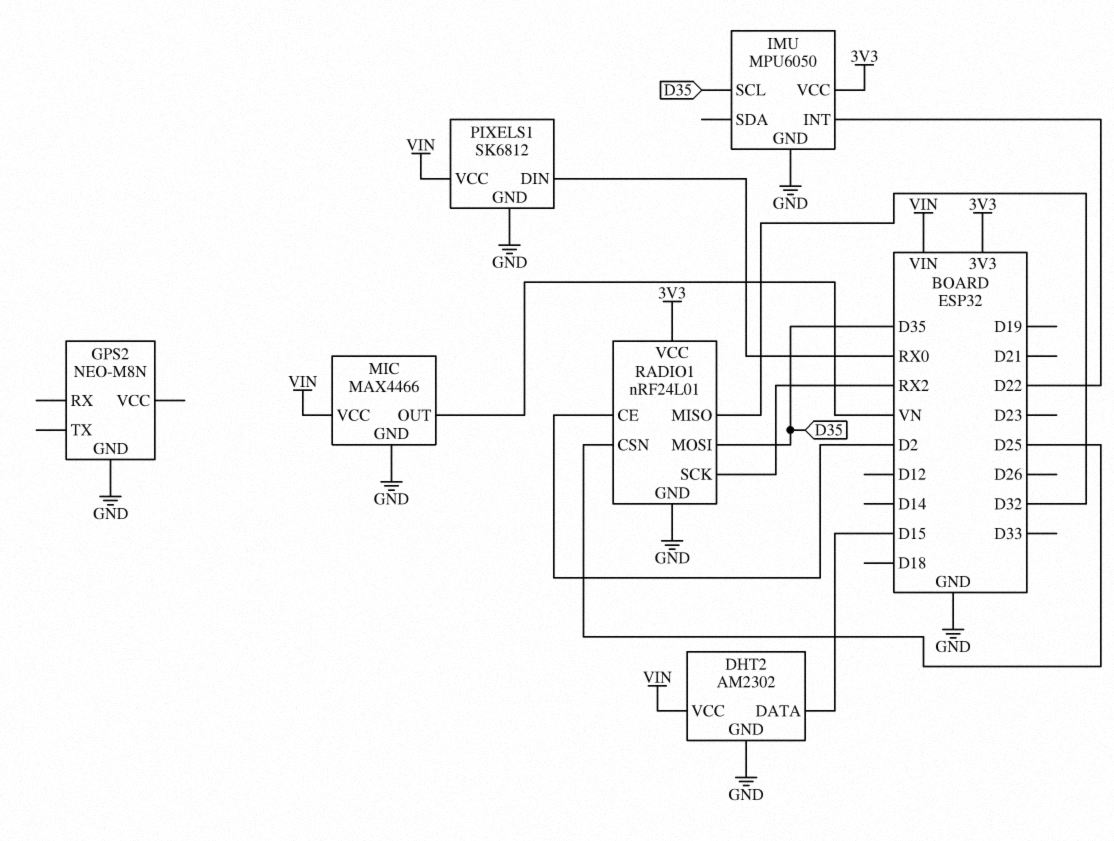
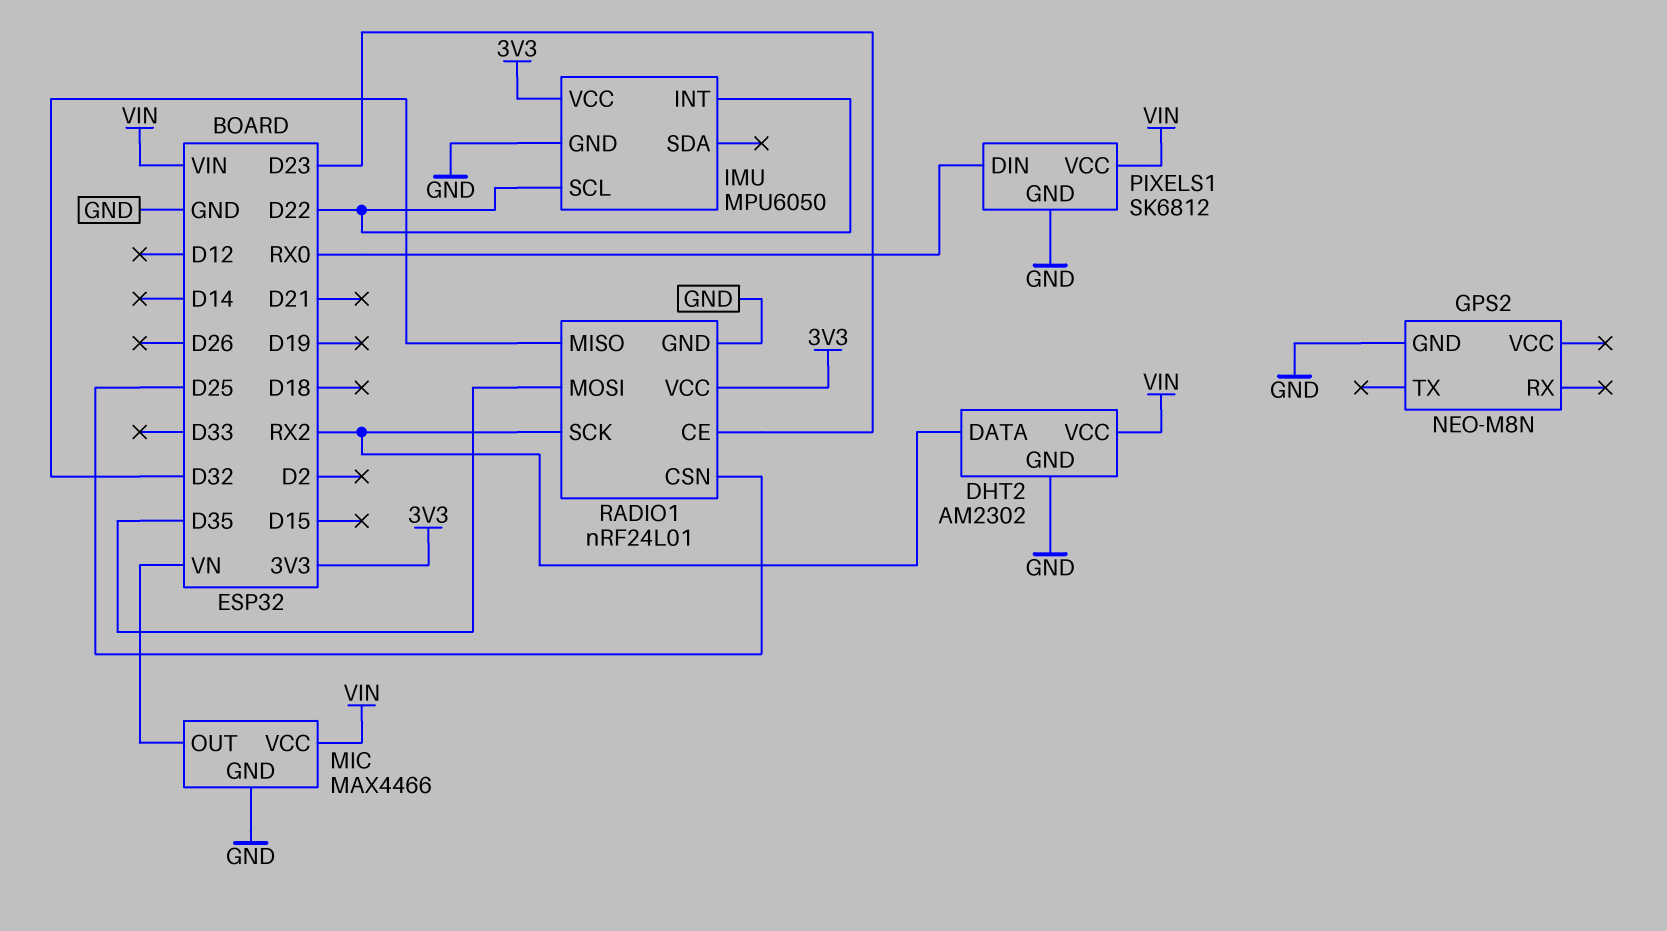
DHT2 pin DATA: D15 -> RX2
IMU pin SCL: D35 -> D22
RADIO1 pin CE: D2 -> D23

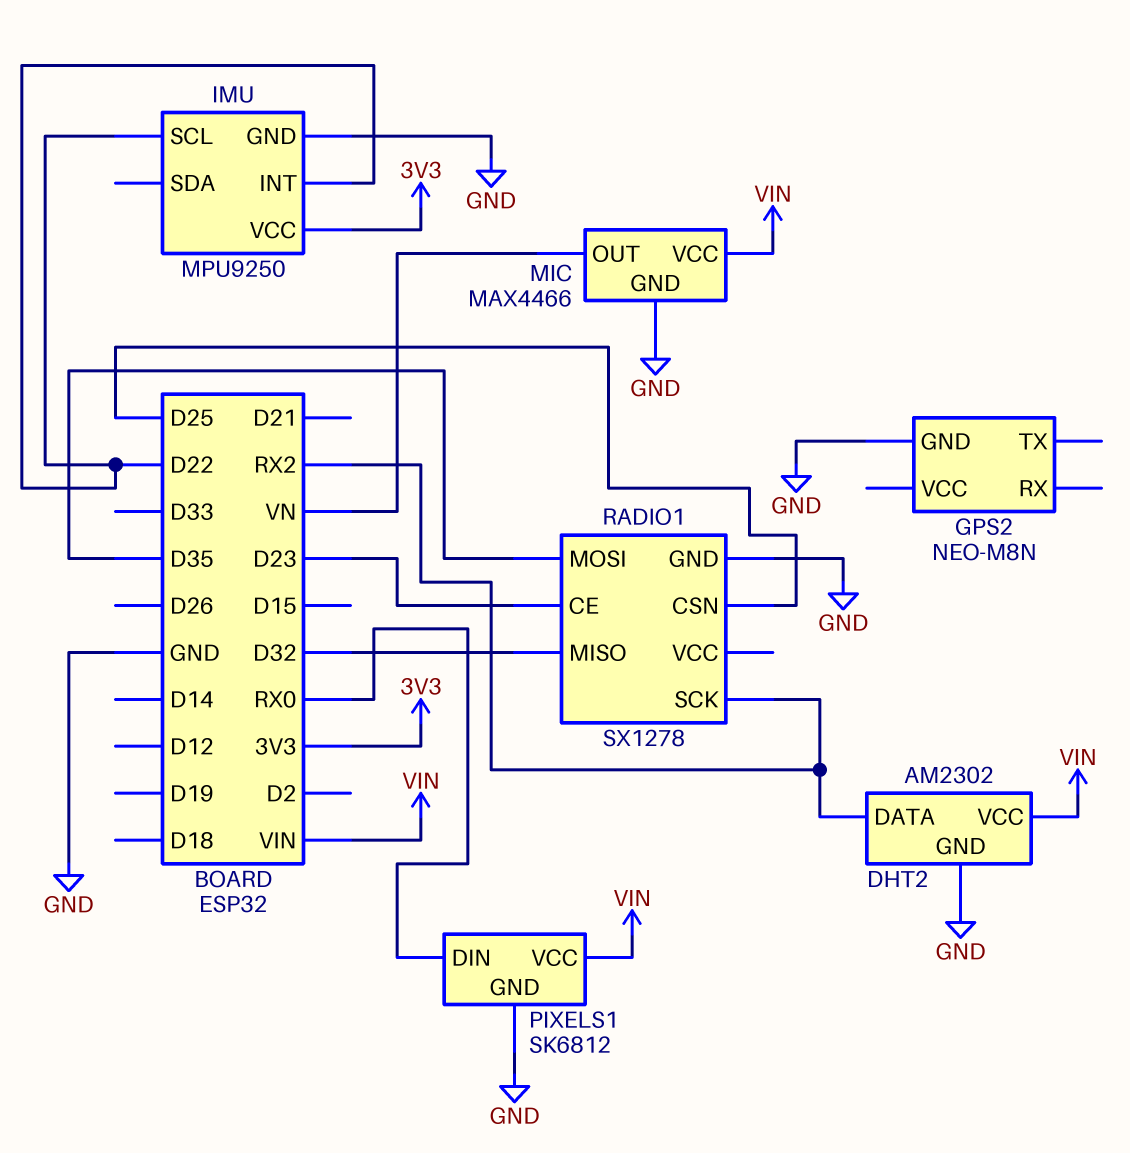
IMU: MPU6050 -> MPU9250
RADIO1: nRF24L01 -> SX1278
RADIO1 pin VCC: 3V3 -> none

